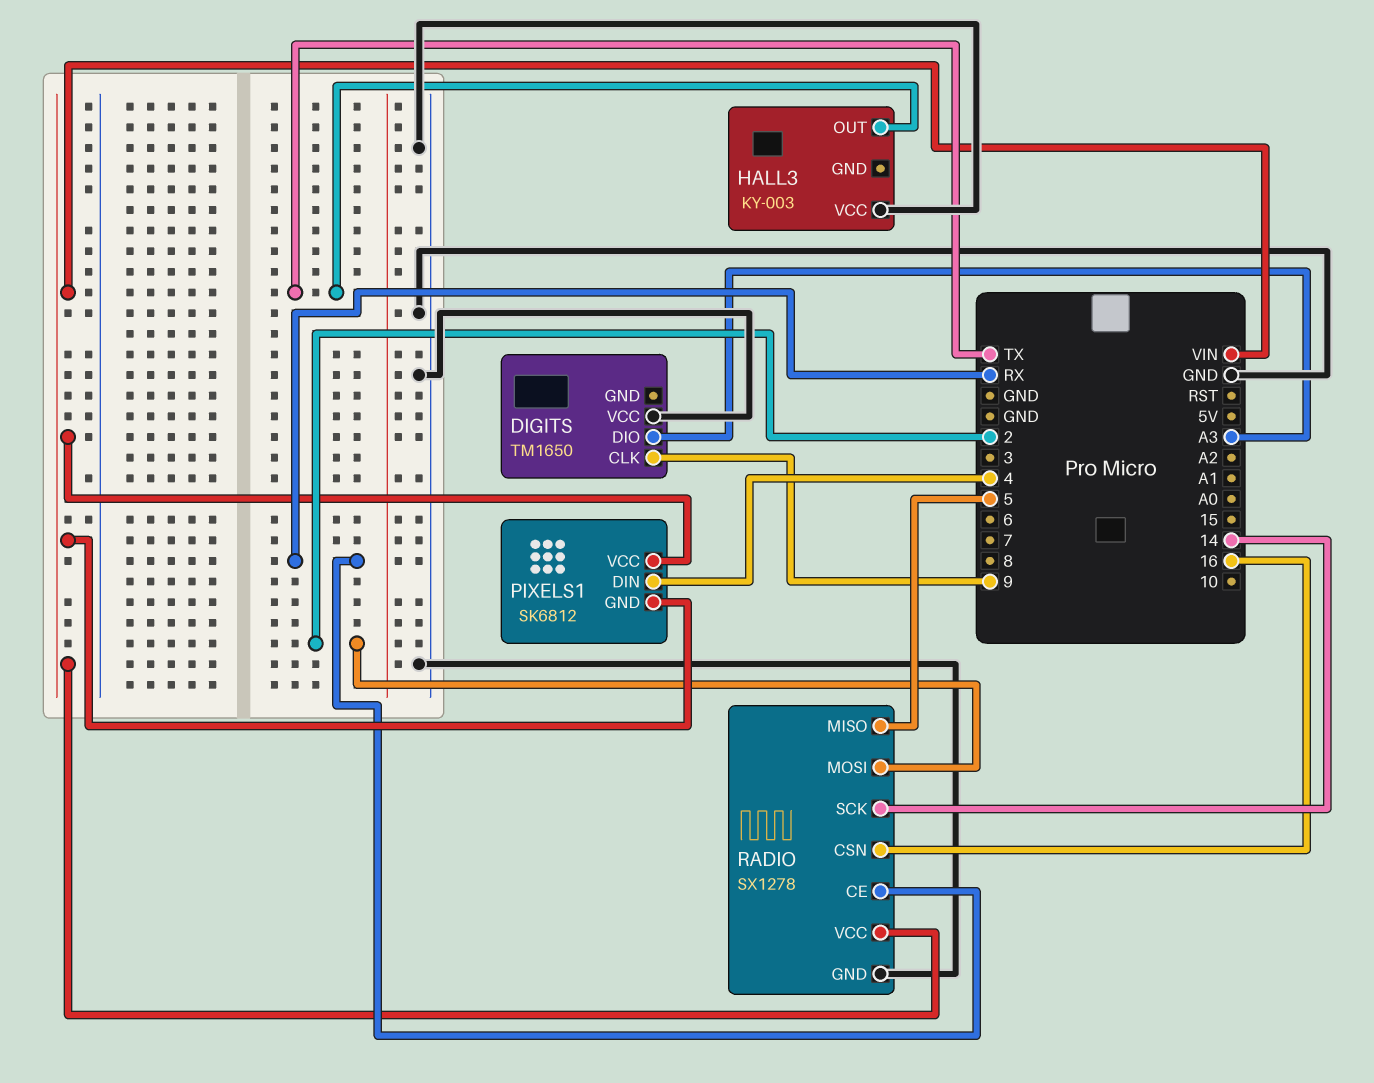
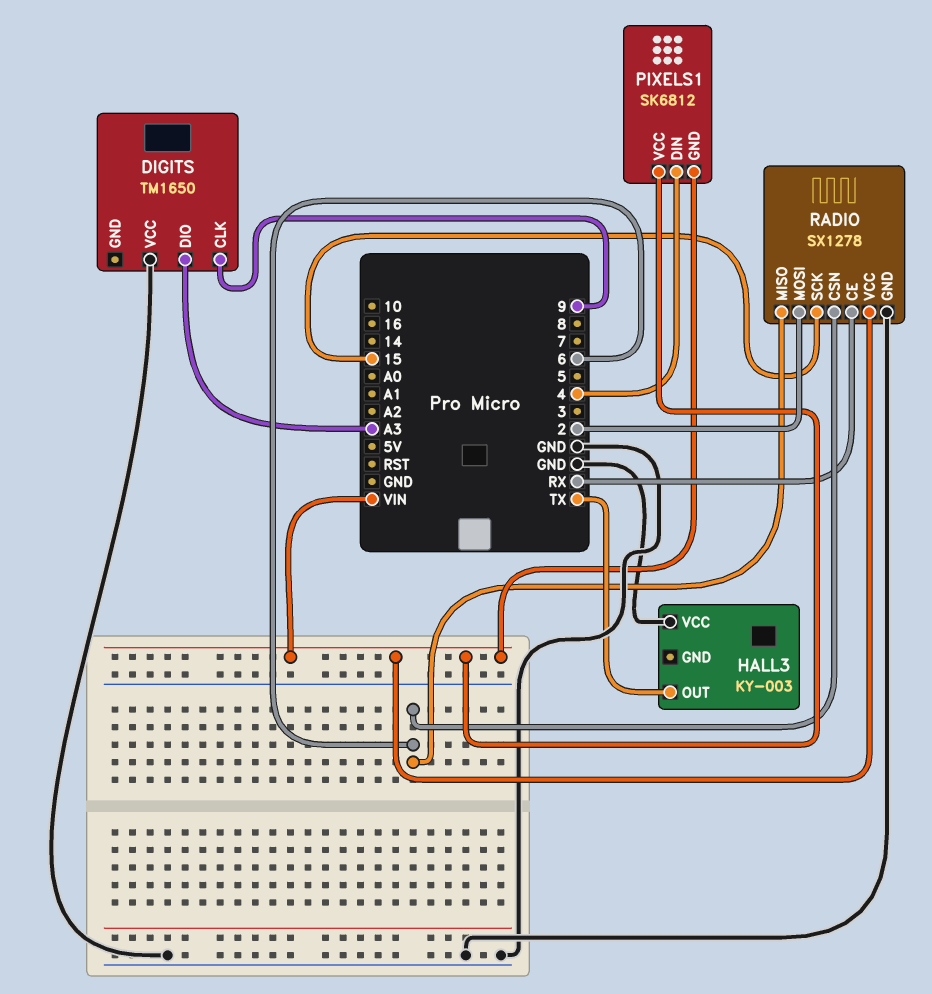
RADIO pin CSN: 16 -> 6
RADIO pin MISO: 5 -> 6
RADIO pin SCK: 14 -> 15

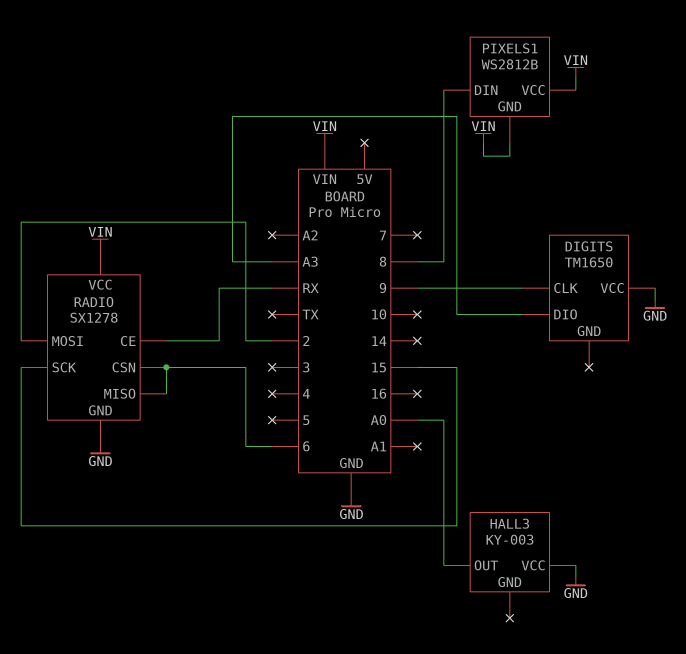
HALL3 pin OUT: TX -> A0
PIXELS1: SK6812 -> WS2812B
PIXELS1 pin DIN: 4 -> 8

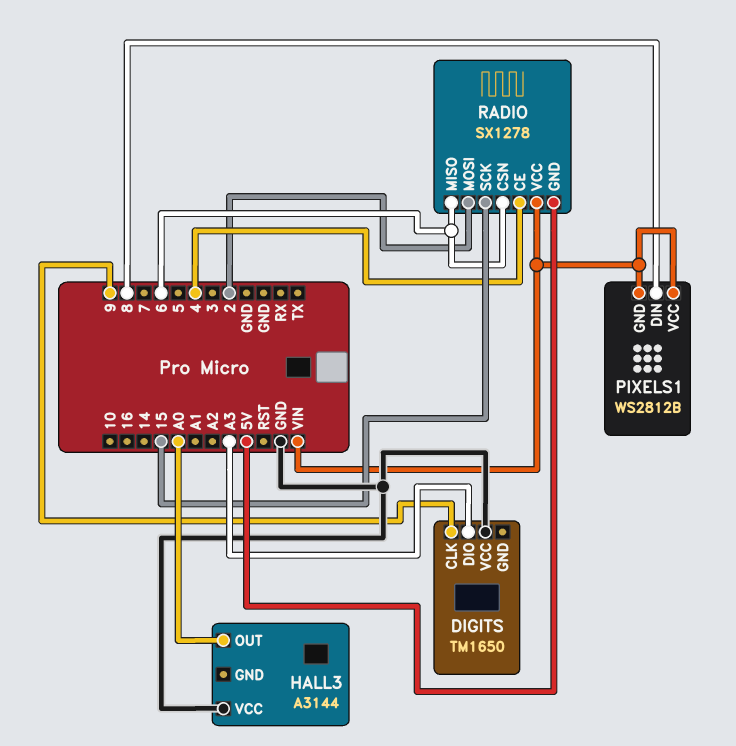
HALL3: KY-003 -> A3144
RADIO pin CE: RX -> 4
RADIO pin GND: GND -> 5V

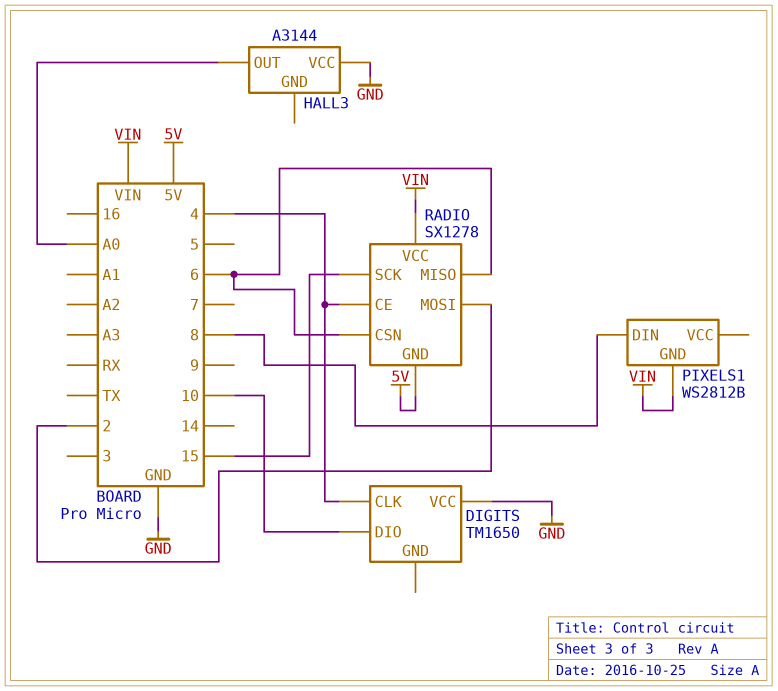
DIGITS pin CLK: 9 -> 4
DIGITS pin DIO: A3 -> 10
PIXELS1 pin VCC: VIN -> none

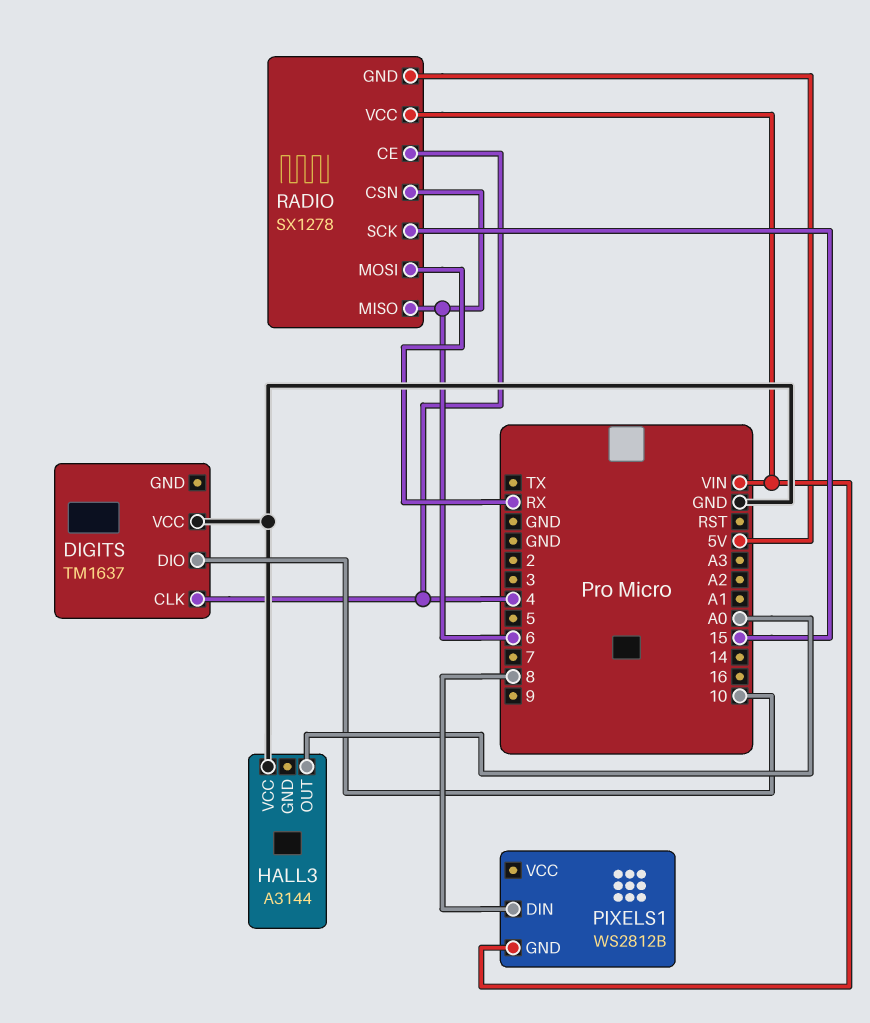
DIGITS: TM1650 -> TM1637
RADIO pin MOSI: 2 -> RX

